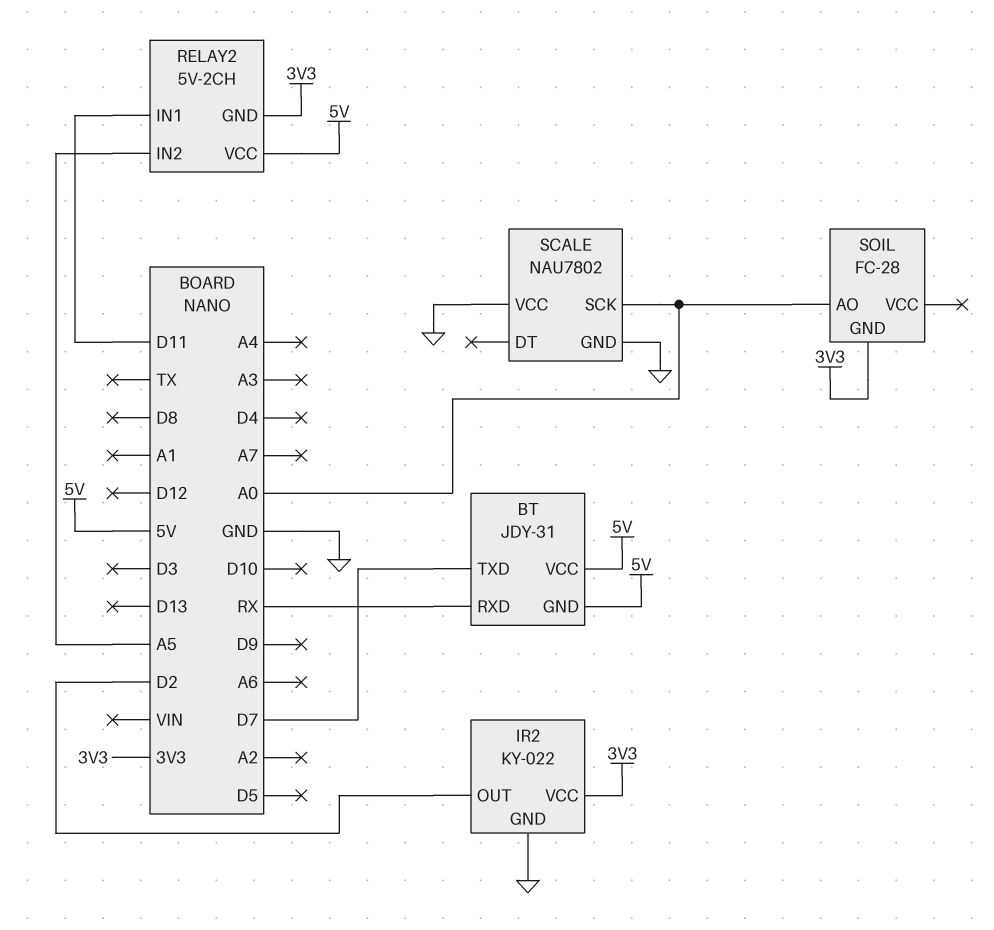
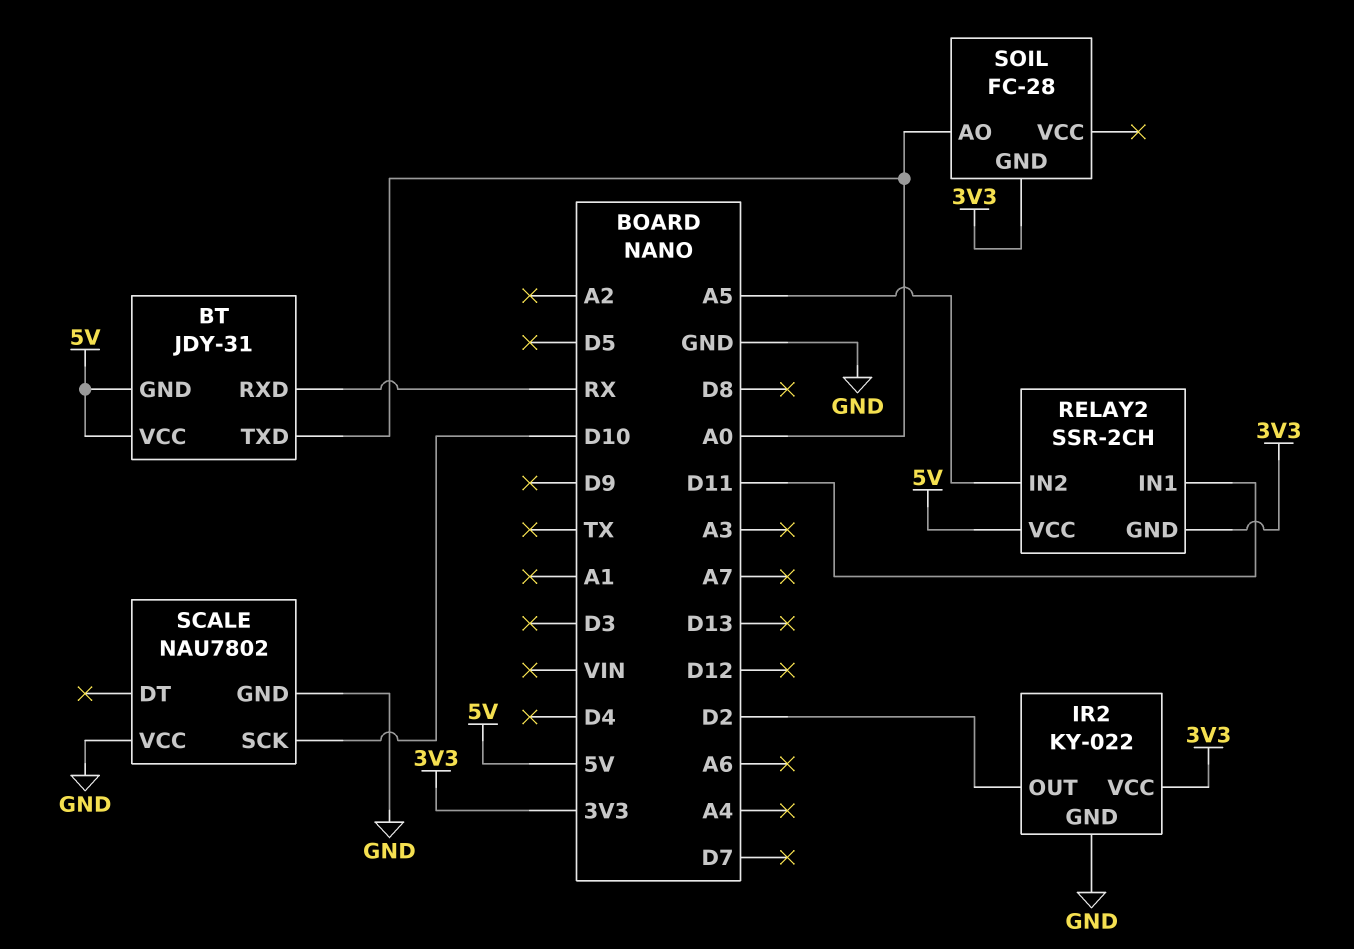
BT pin TXD: D7 -> A0
RELAY2: 5V-2CH -> SSR-2CH
SCALE pin SCK: A0 -> D10

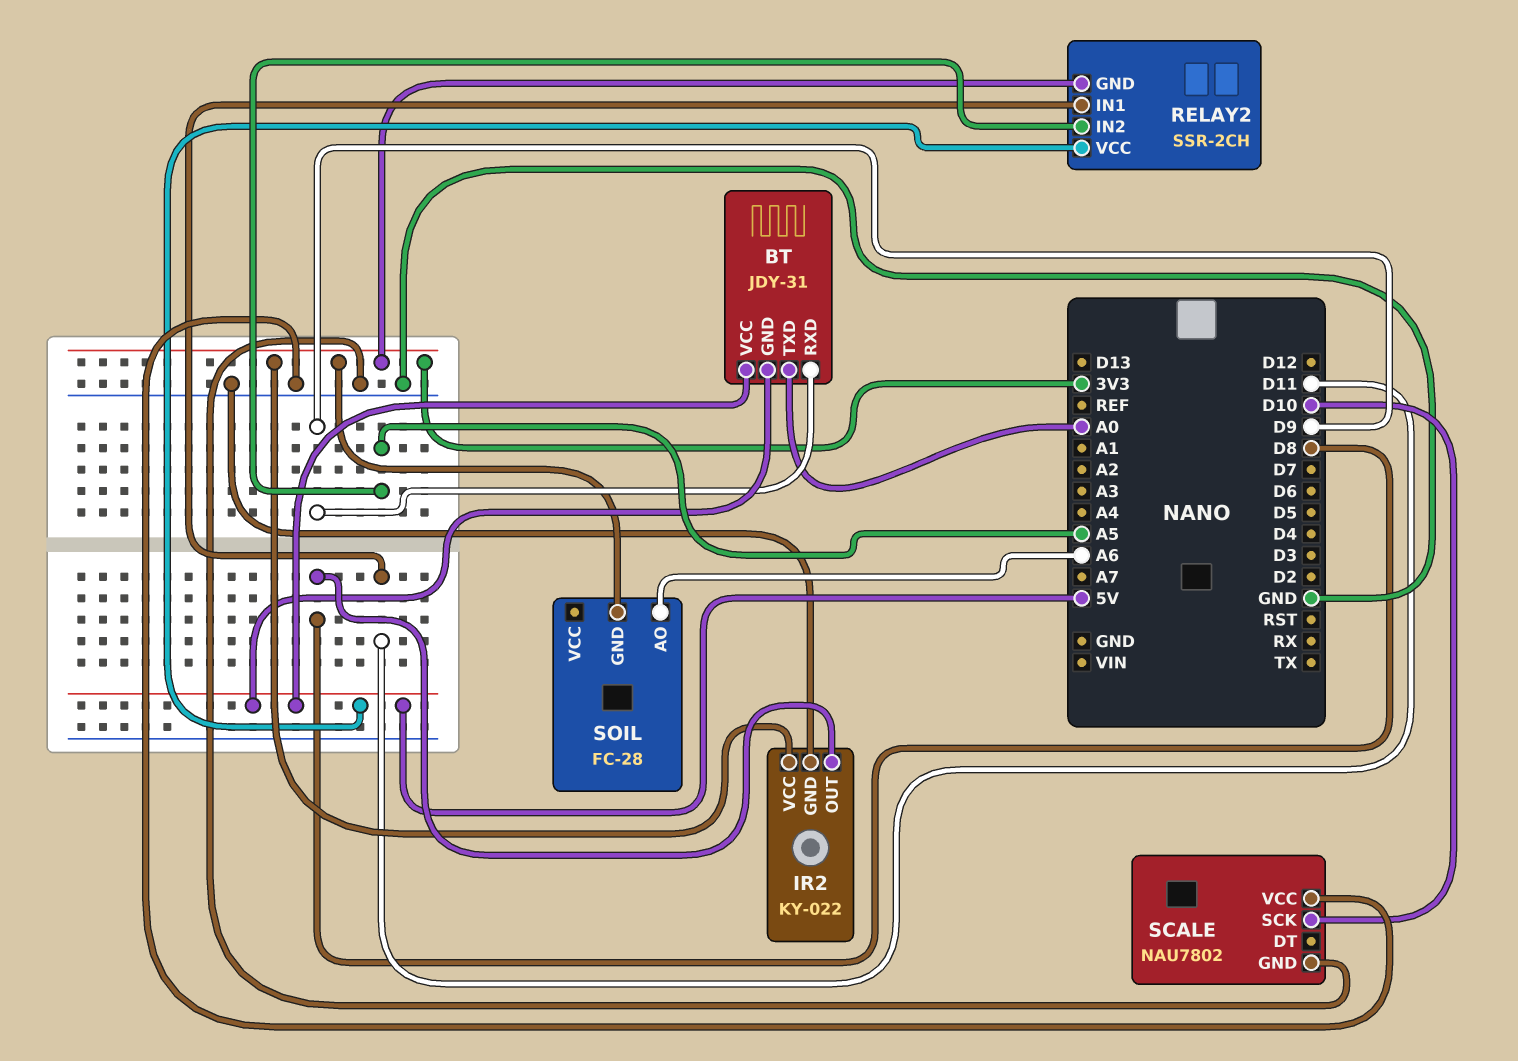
BT pin RXD: RX -> D9
IR2 pin OUT: D2 -> D8
SOIL pin AO: A0 -> A6

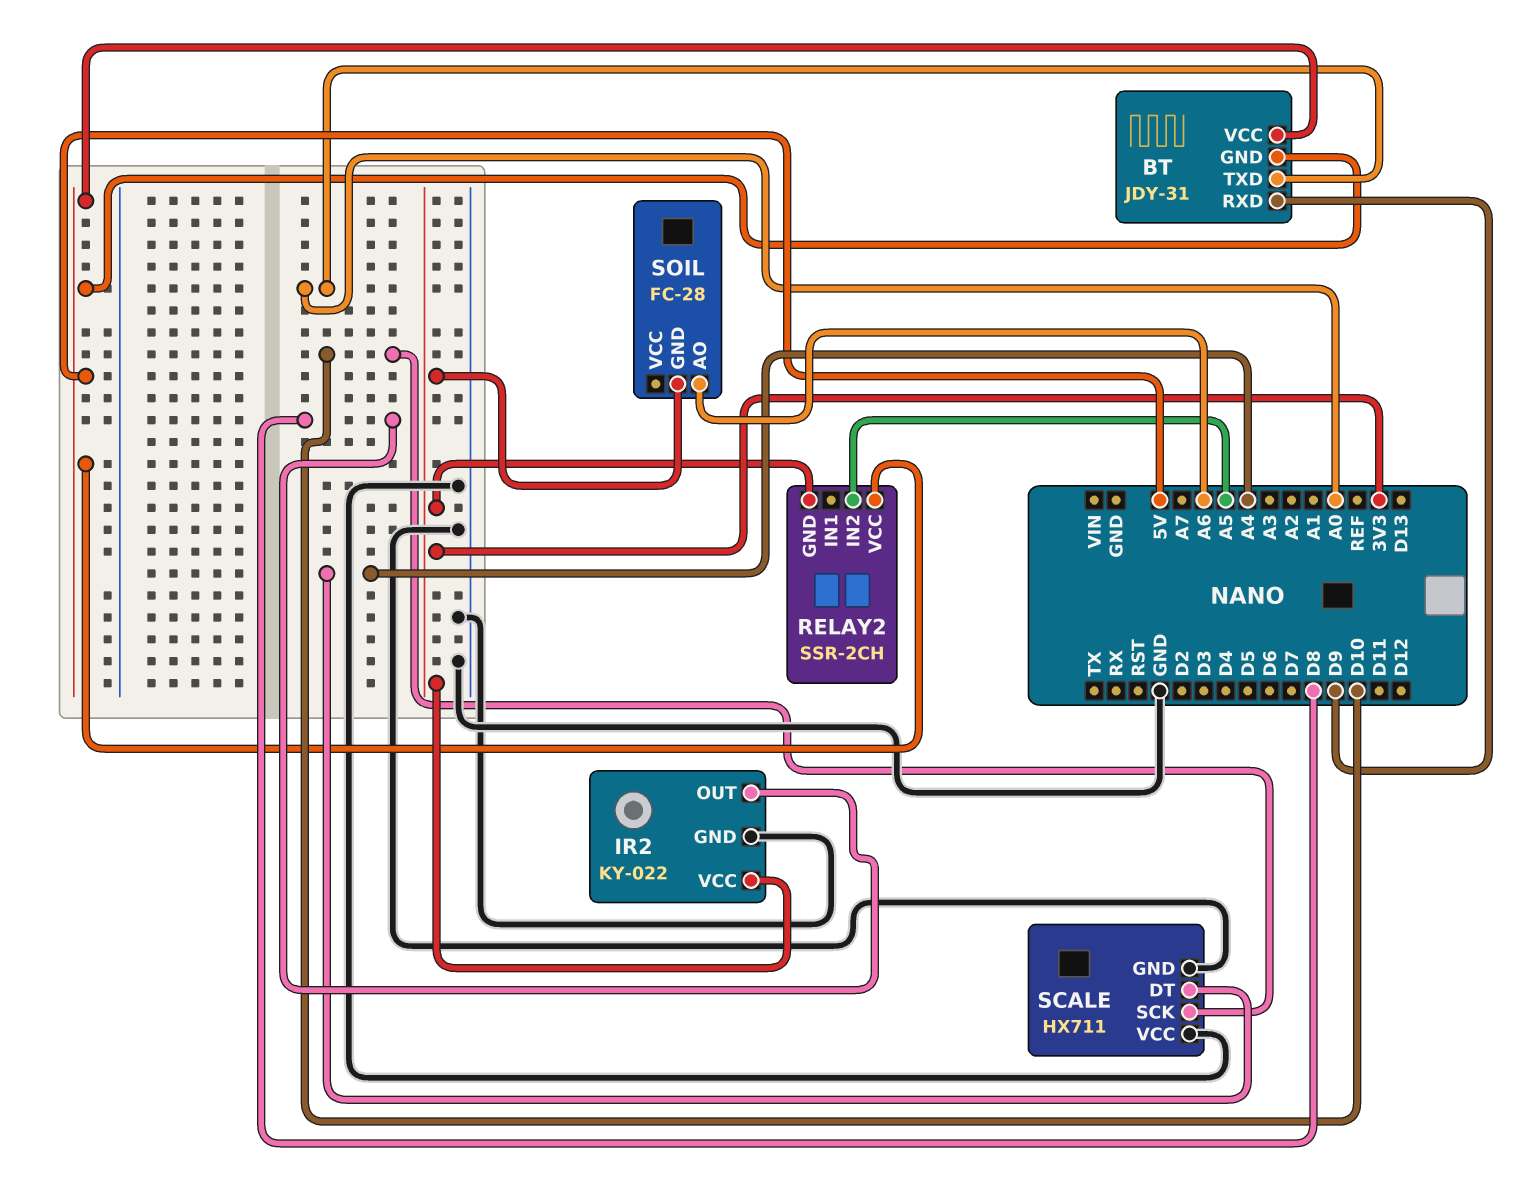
RELAY2 pin IN1: D11 -> none
SCALE: NAU7802 -> HX711
SCALE pin DT: none -> A4

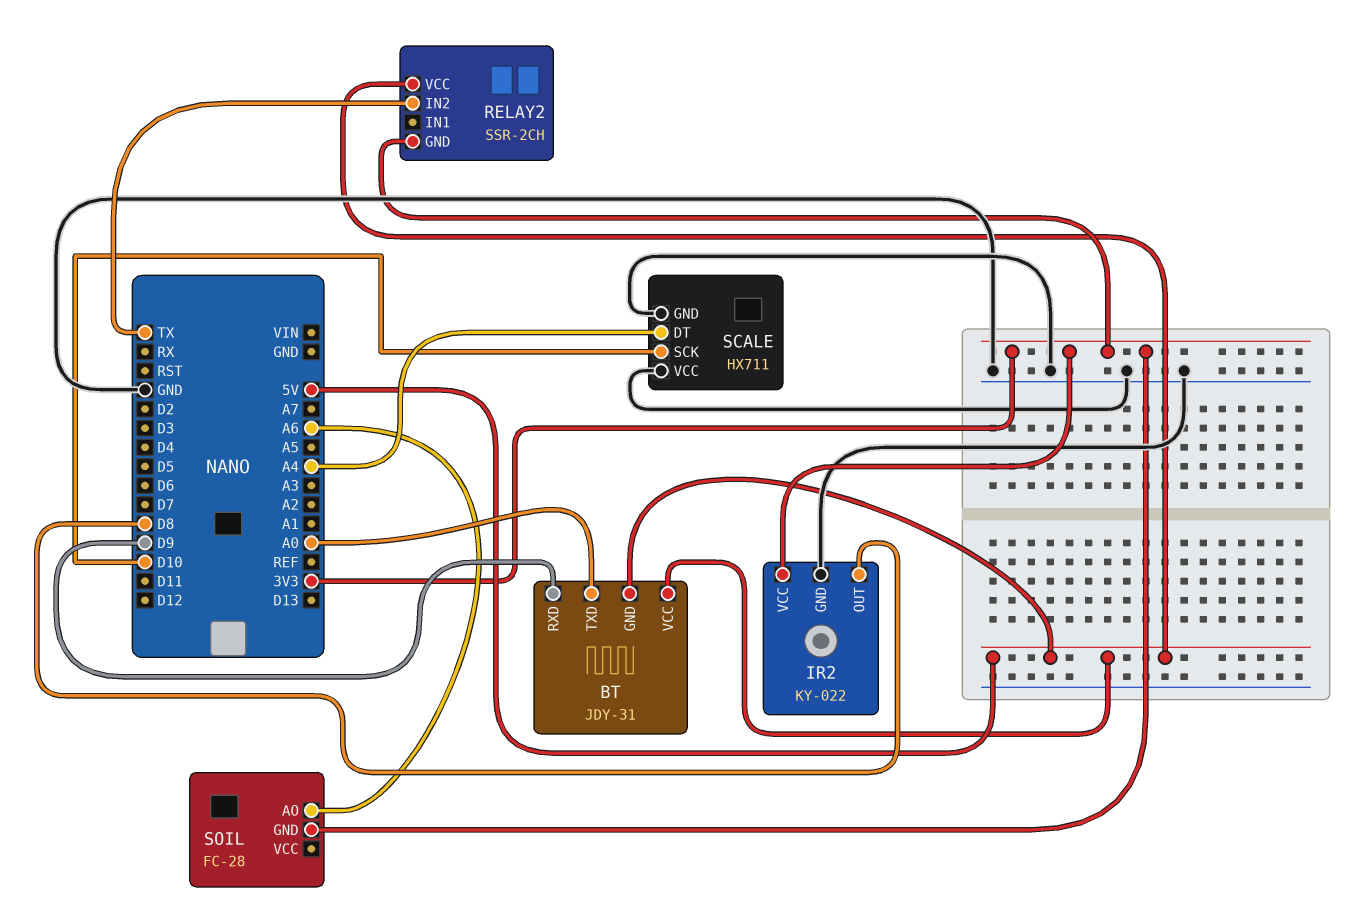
RELAY2 pin IN2: A5 -> TX

